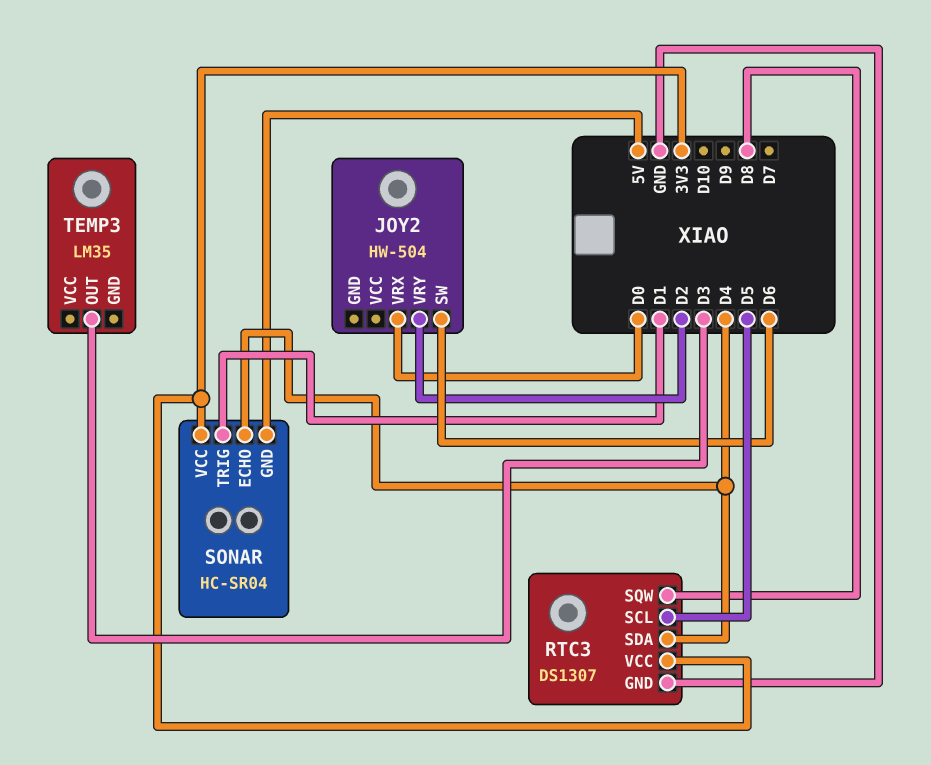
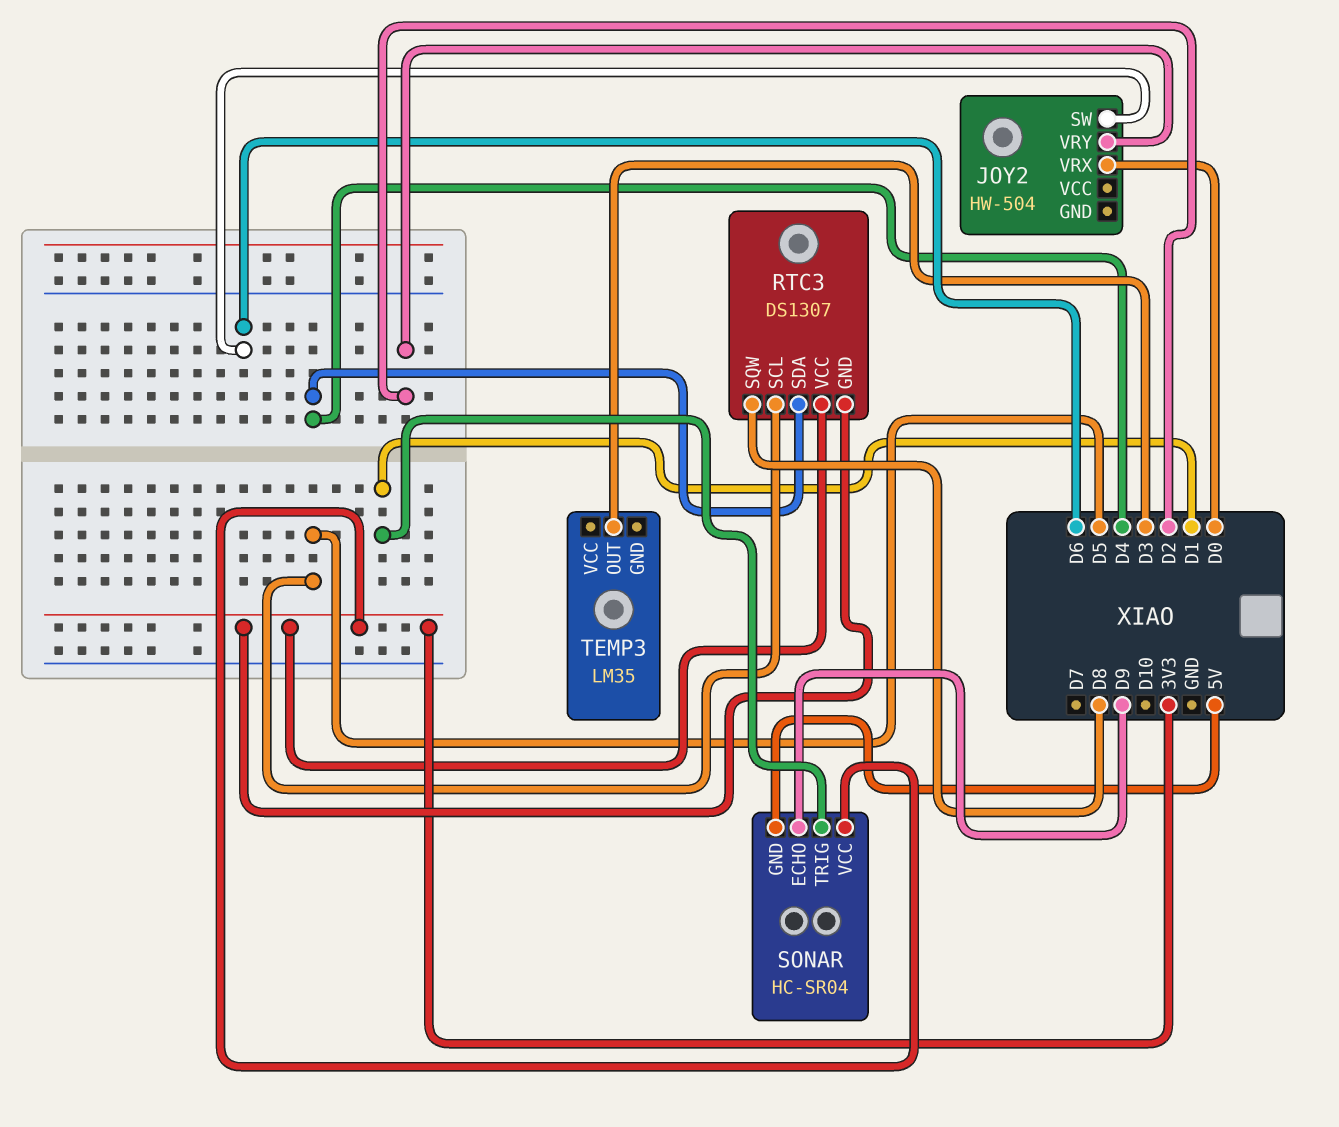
RTC3 pin GND: GND -> 3V3
SONAR pin ECHO: D4 -> D9

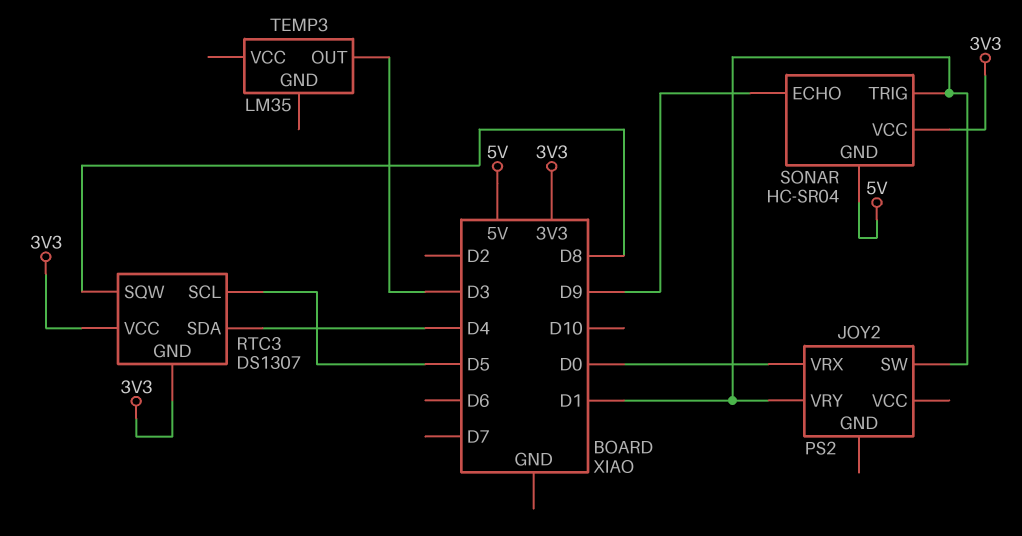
JOY2: HW-504 -> PS2
JOY2 pin SW: D6 -> D1
JOY2 pin VRY: D2 -> D1

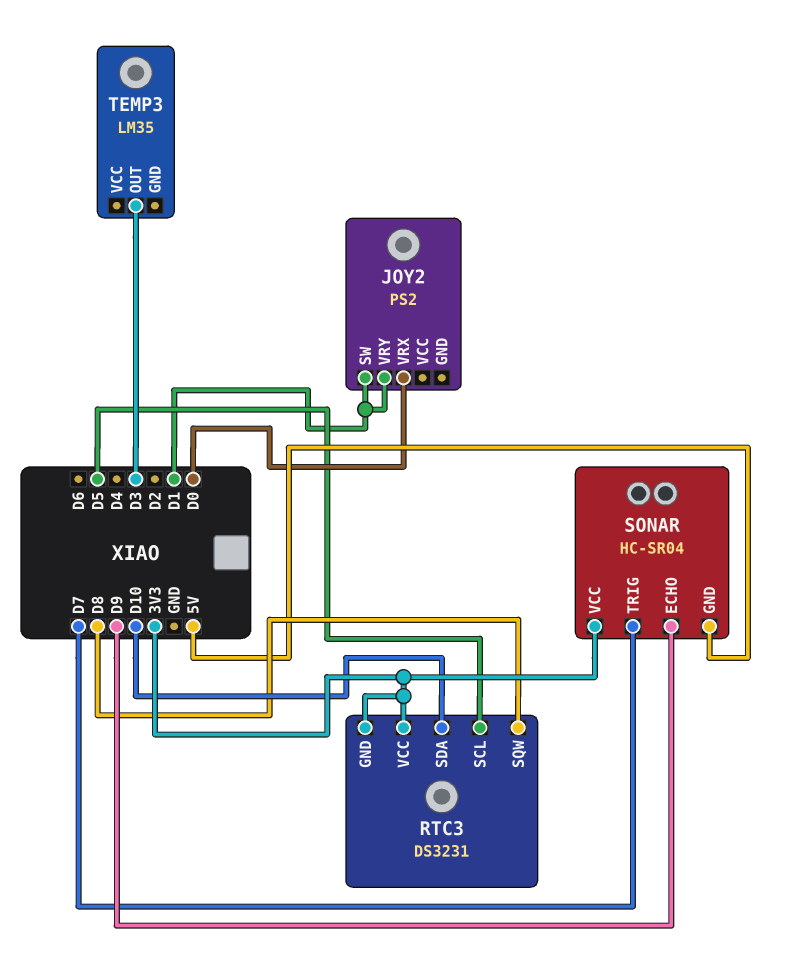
RTC3: DS1307 -> DS3231
RTC3 pin SDA: D4 -> D10
SONAR pin TRIG: D1 -> D7

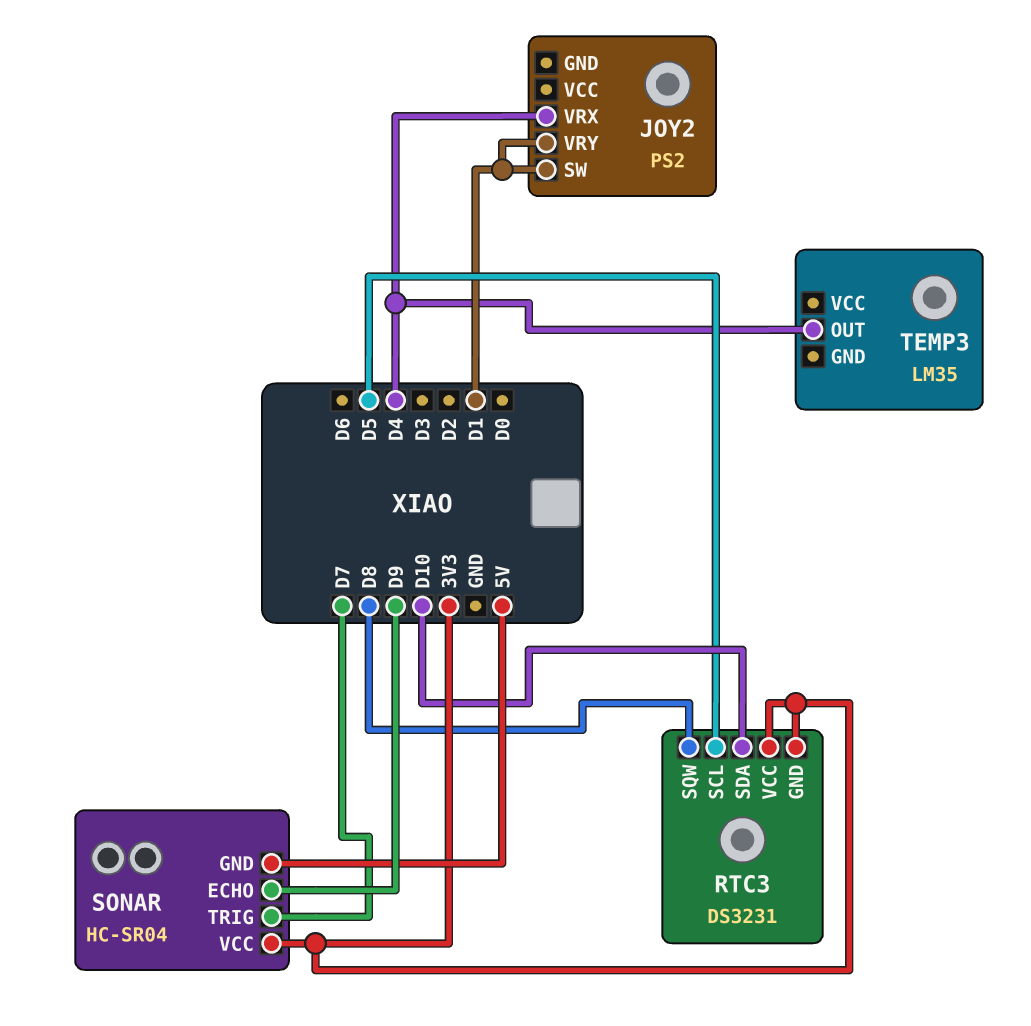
JOY2 pin VRX: D0 -> D4
TEMP3 pin OUT: D3 -> D4

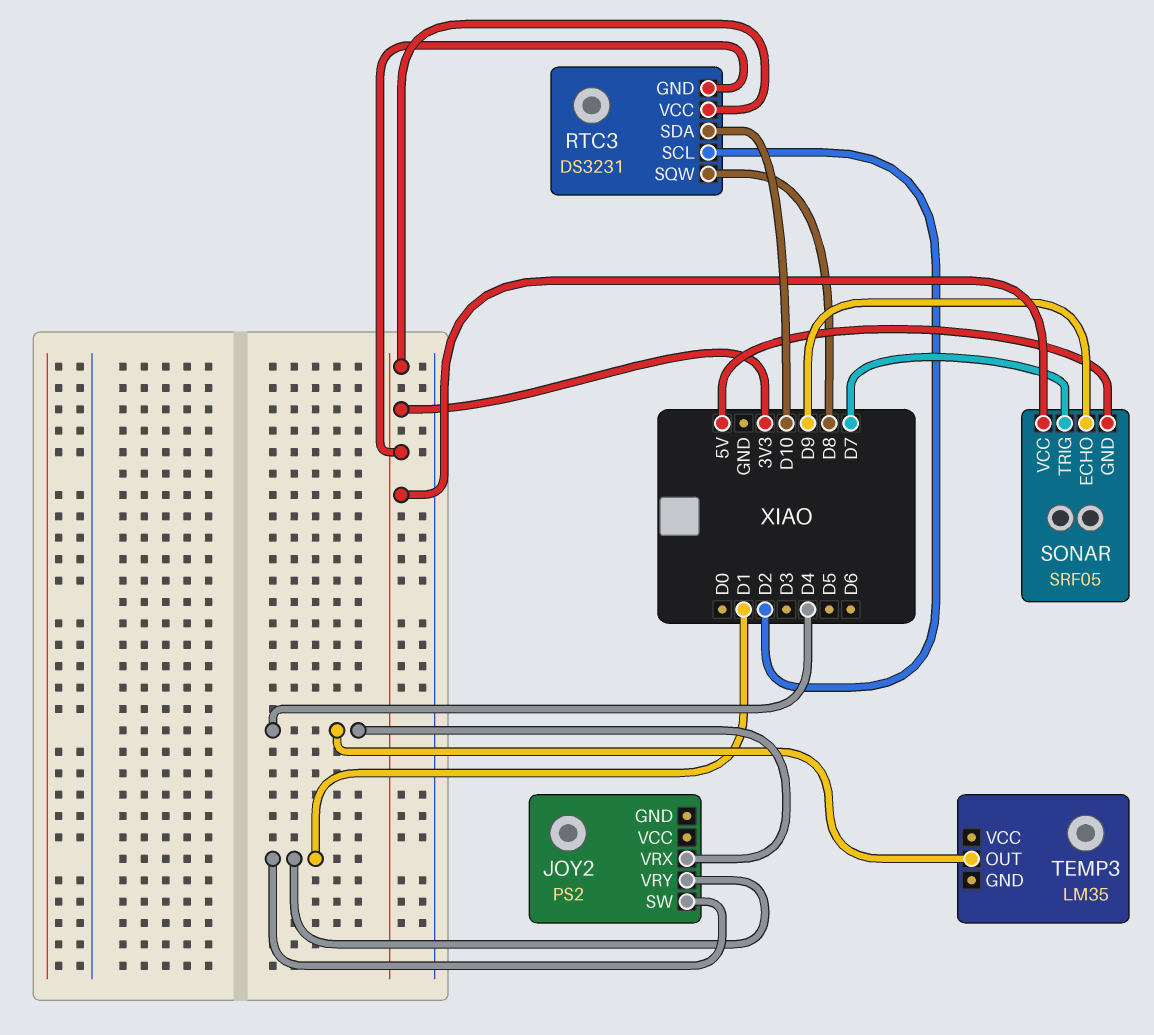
RTC3 pin SCL: D5 -> D2
SONAR: HC-SR04 -> SRF05

